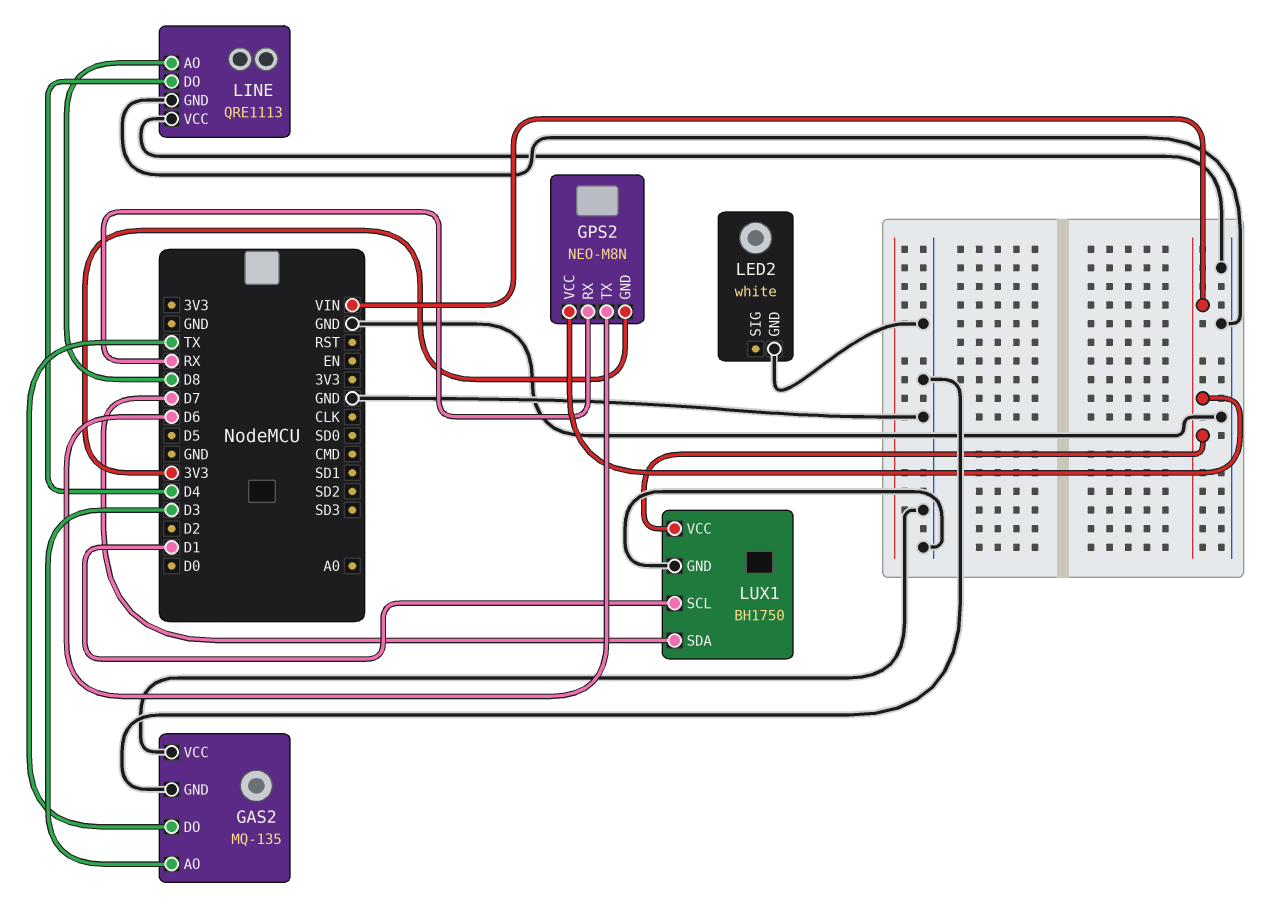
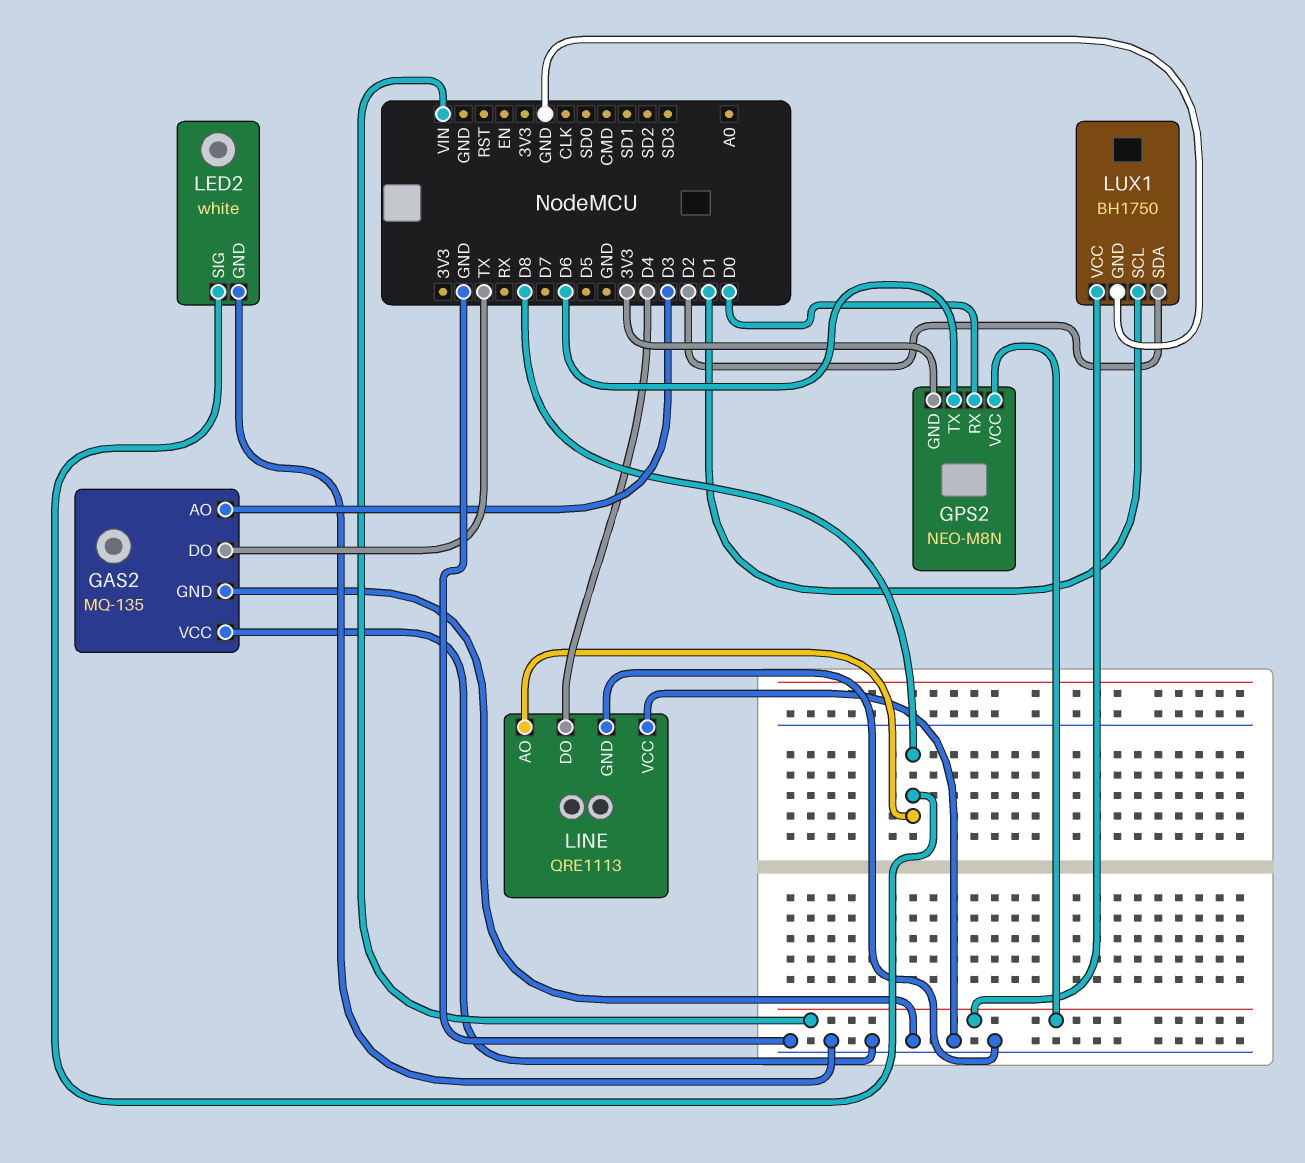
GPS2 pin RX: RX -> D0
LED2 pin SIG: none -> D8
LUX1 pin SDA: D7 -> D2

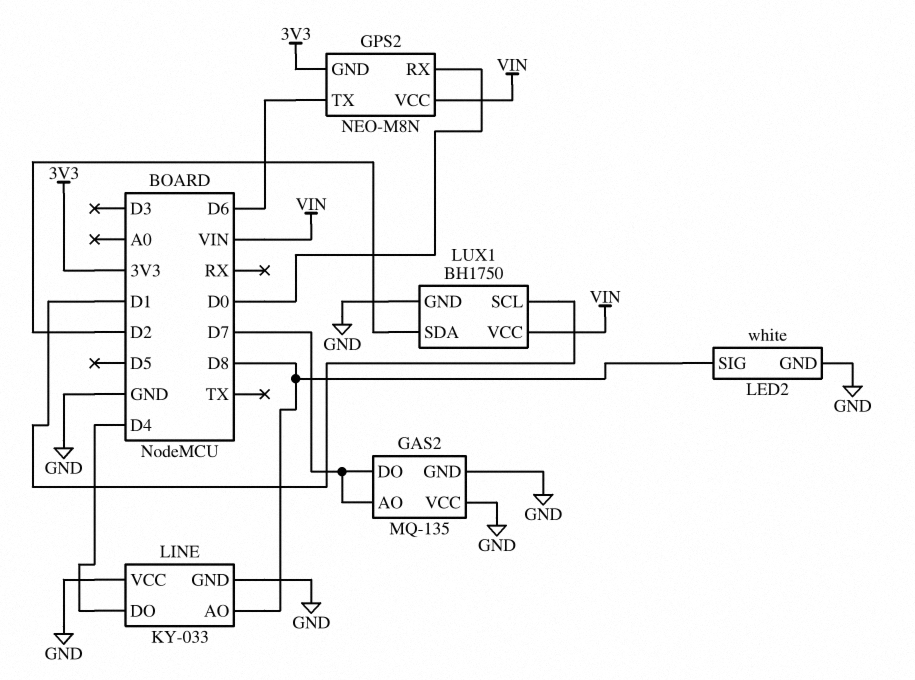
GAS2 pin AO: D3 -> D7
GAS2 pin DO: TX -> D7
LINE: QRE1113 -> KY-033

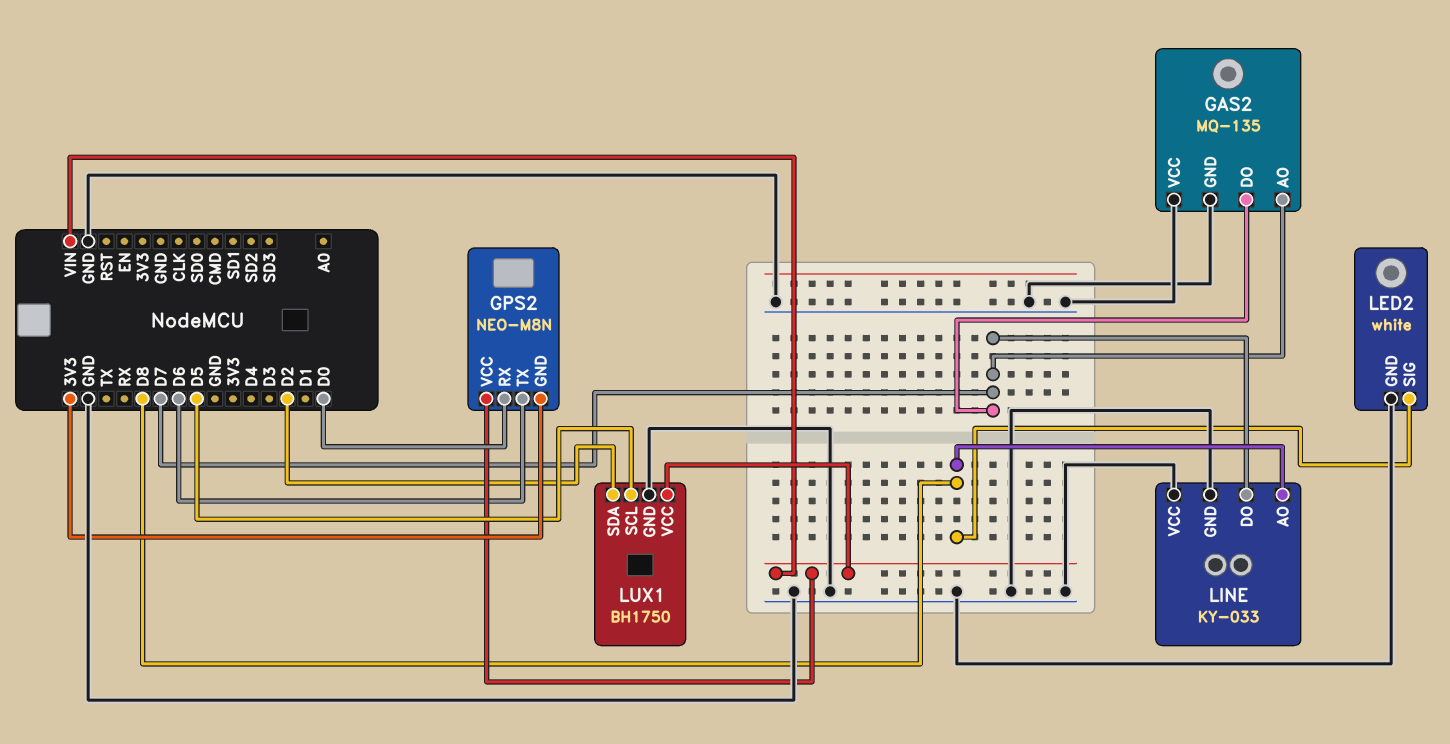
LINE pin DO: D4 -> D7
LUX1 pin SCL: D1 -> D5

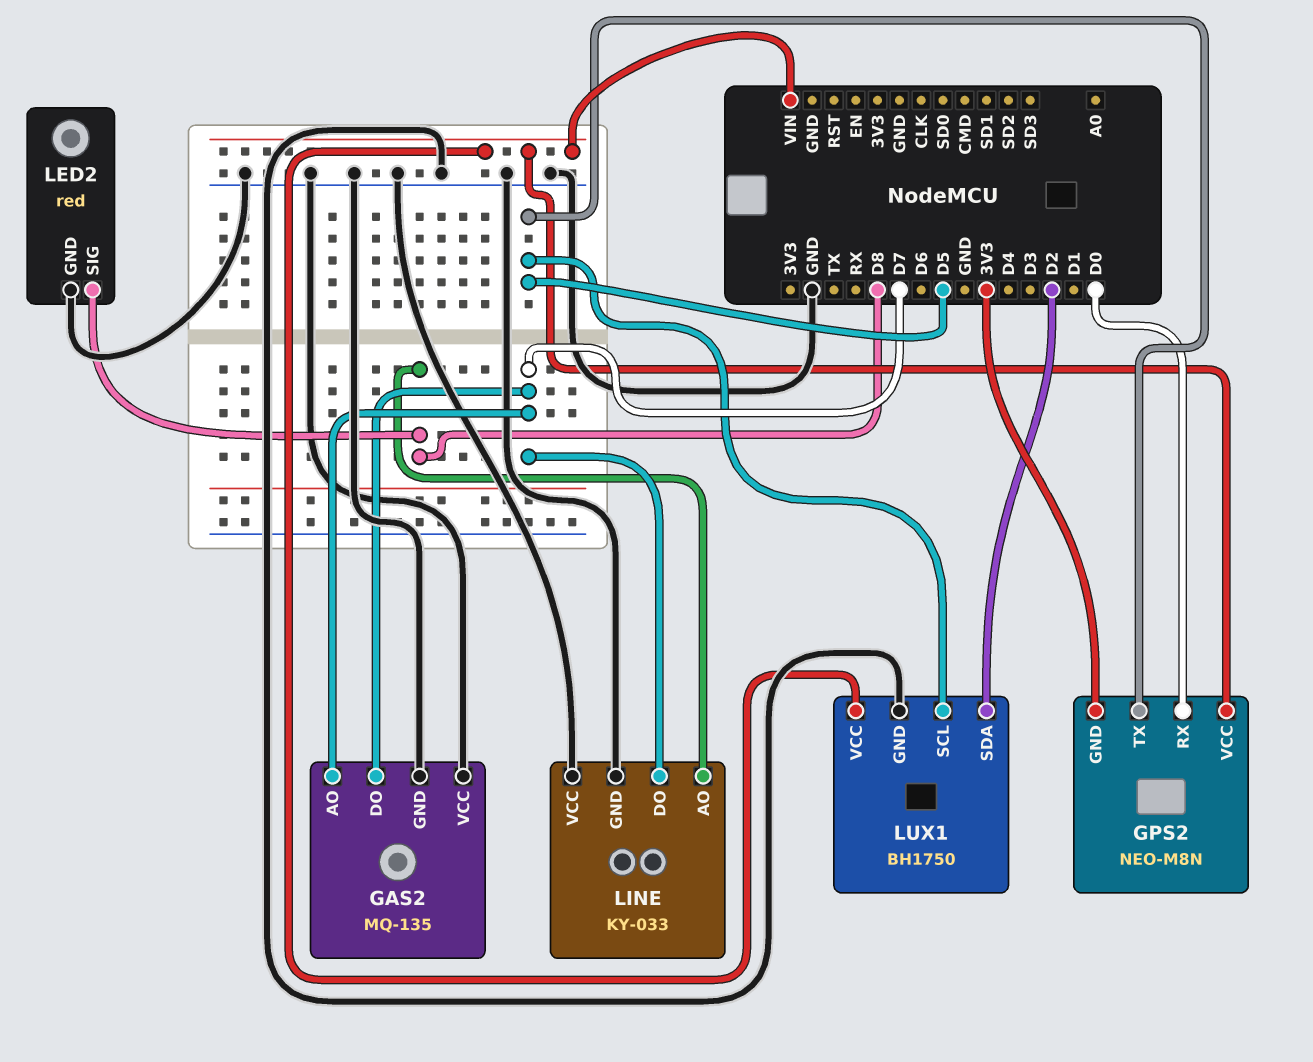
GPS2 pin TX: D6 -> D5
LED2: white -> red

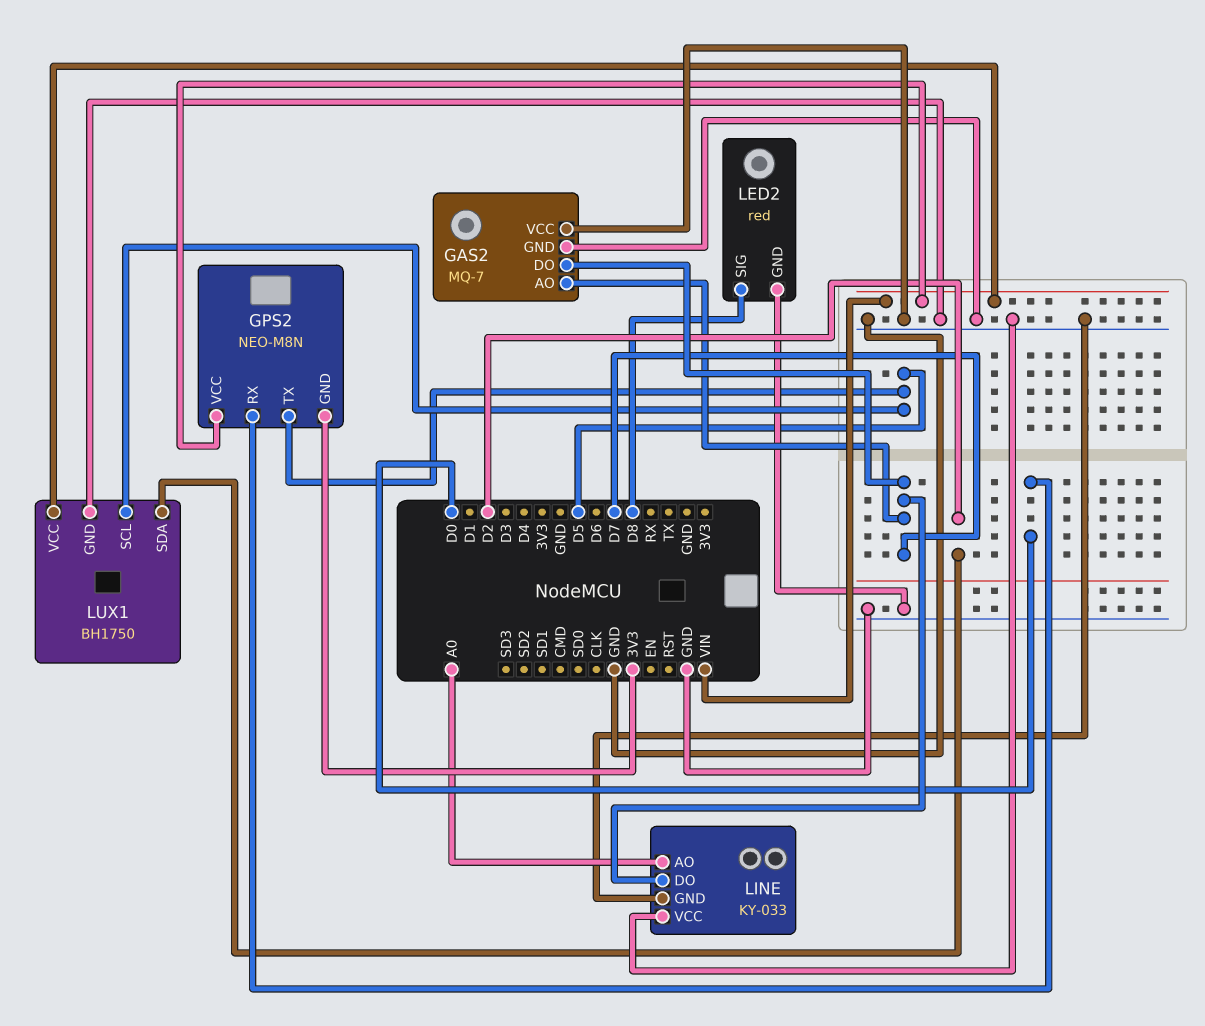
GAS2: MQ-135 -> MQ-7
LINE pin AO: D8 -> A0

